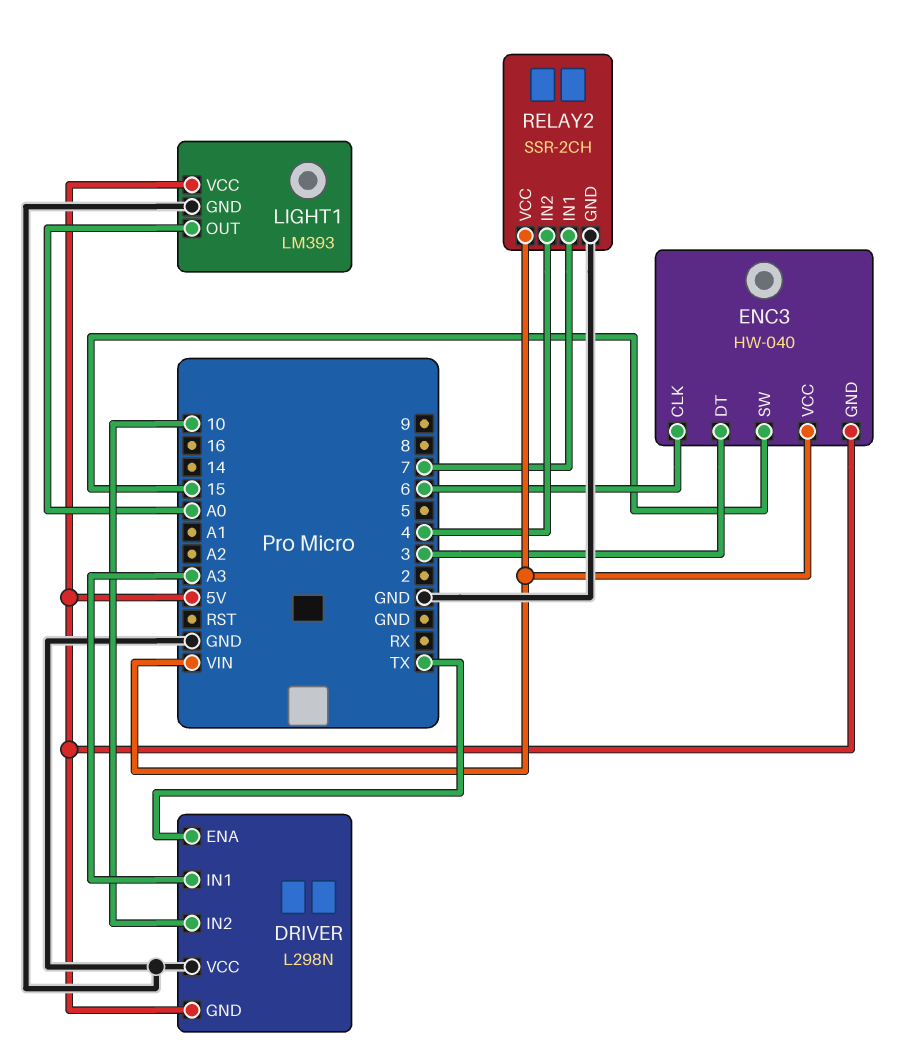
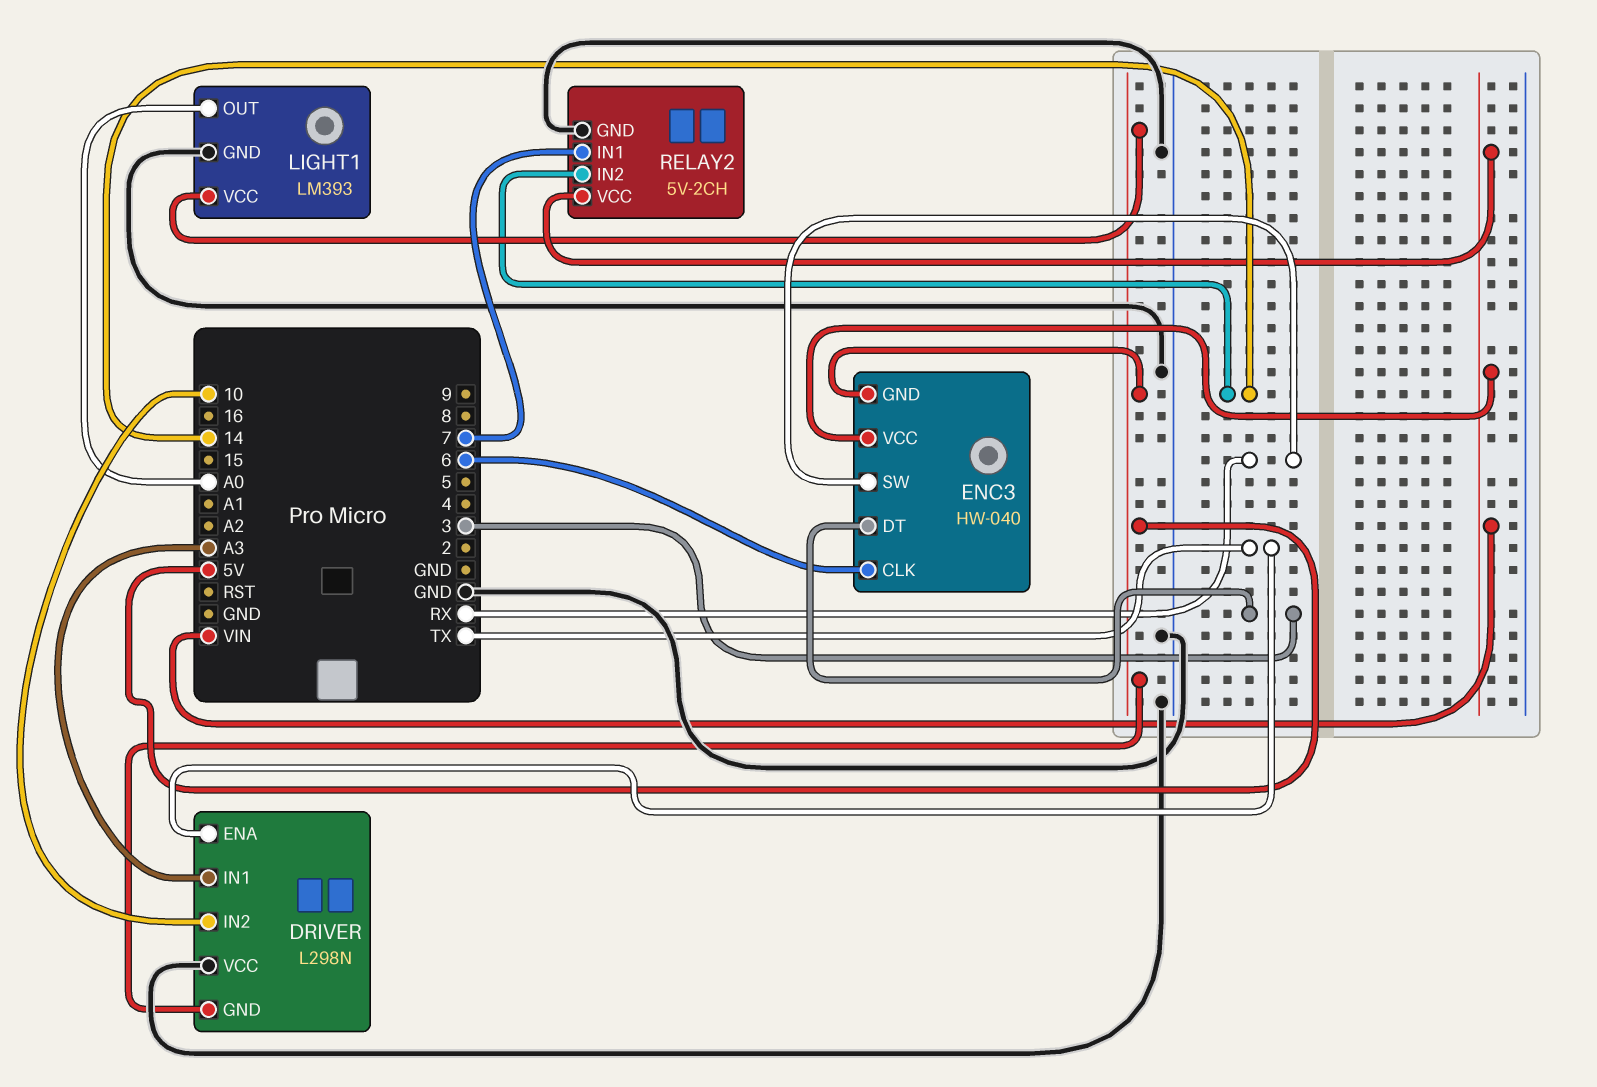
ENC3 pin SW: 15 -> RX
RELAY2: SSR-2CH -> 5V-2CH
RELAY2 pin IN2: 4 -> 14

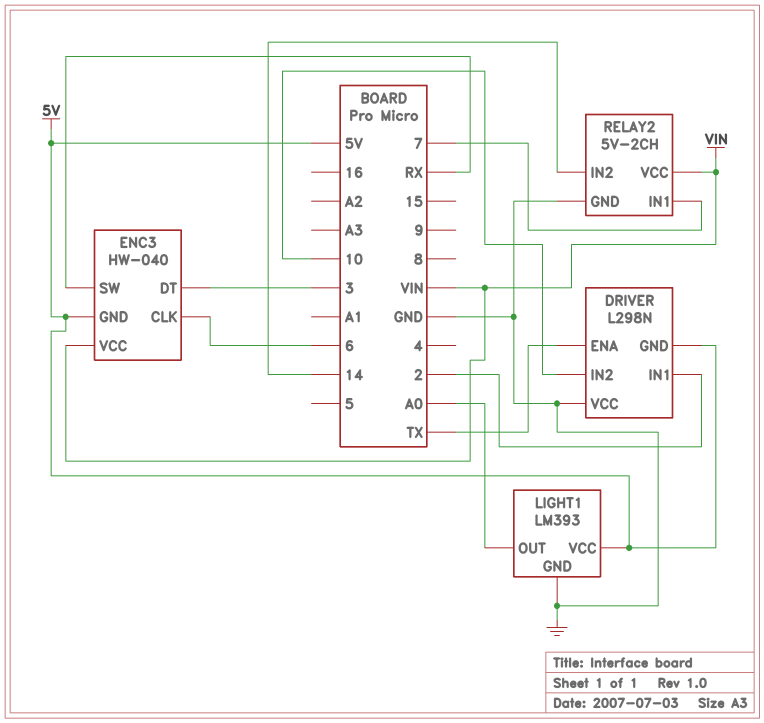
DRIVER pin IN1: A3 -> 2

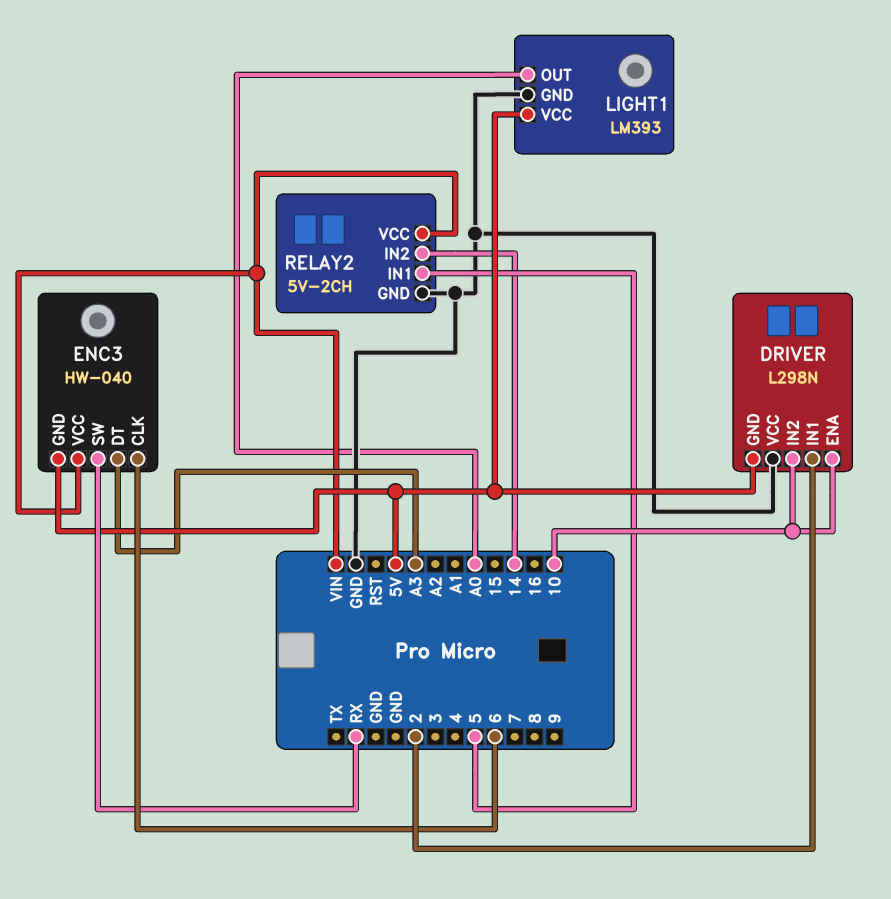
DRIVER pin ENA: TX -> 10
ENC3 pin DT: 3 -> A3
RELAY2 pin IN1: 7 -> 5

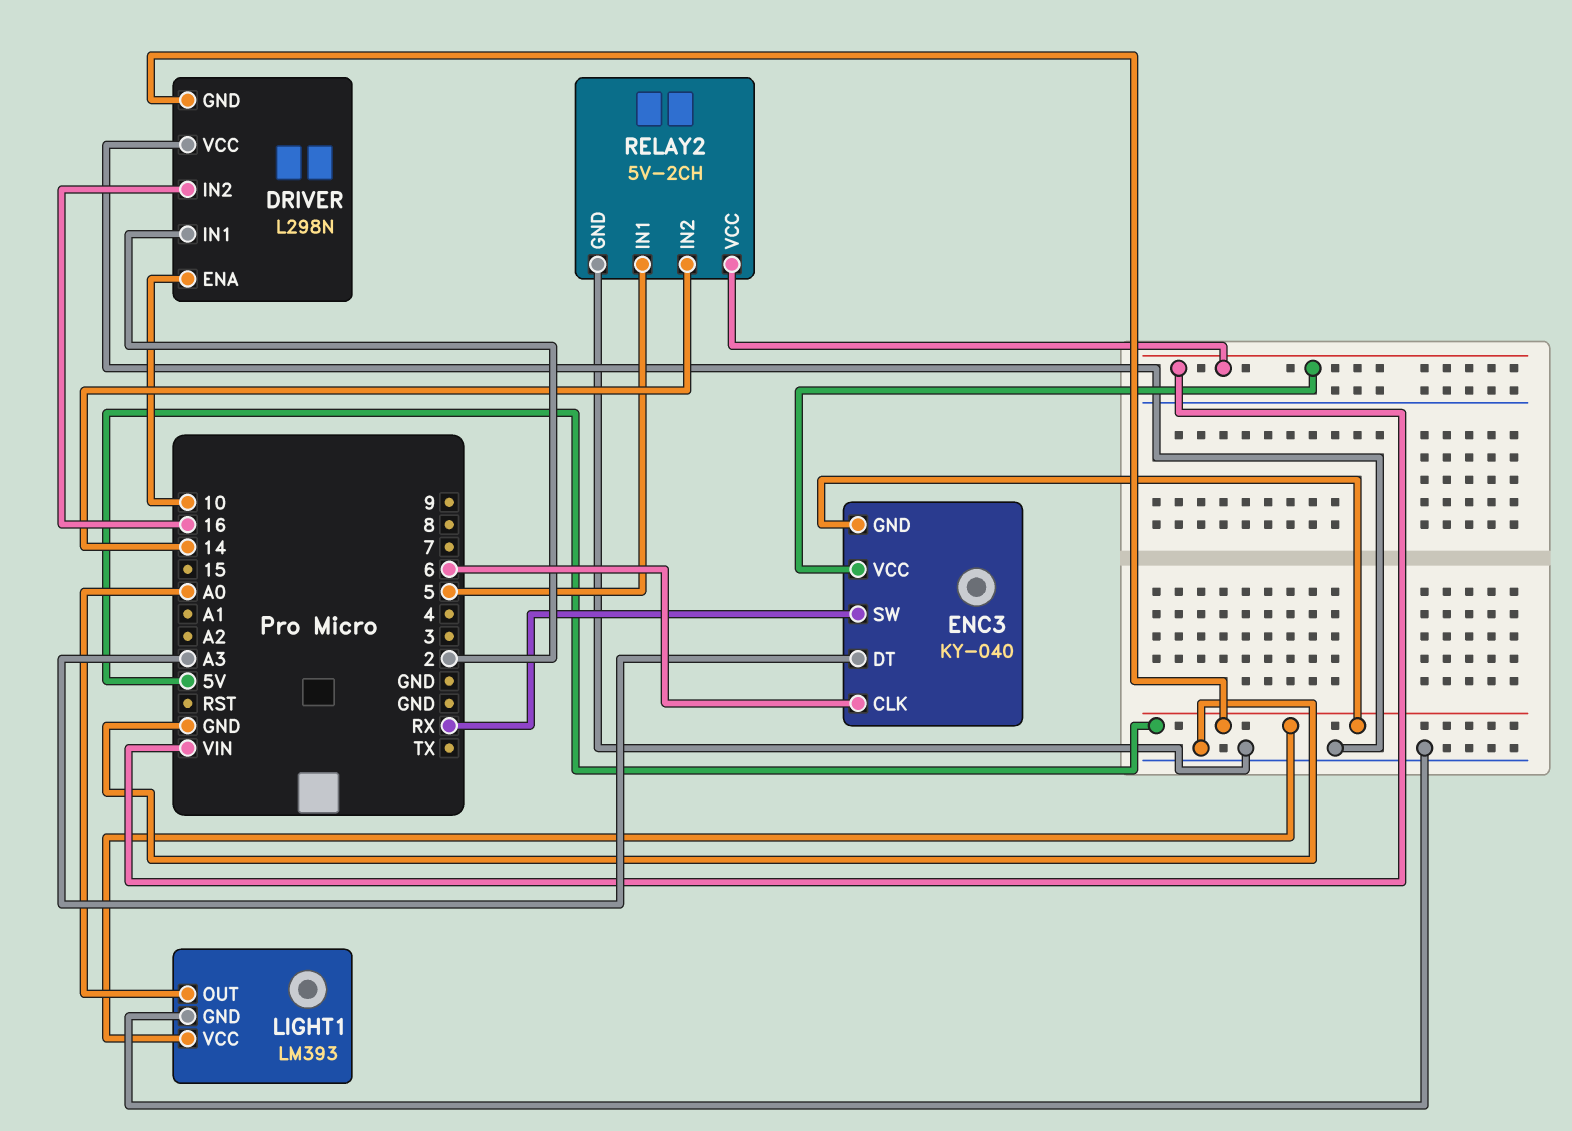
DRIVER pin IN2: 10 -> 16
ENC3: HW-040 -> KY-040

